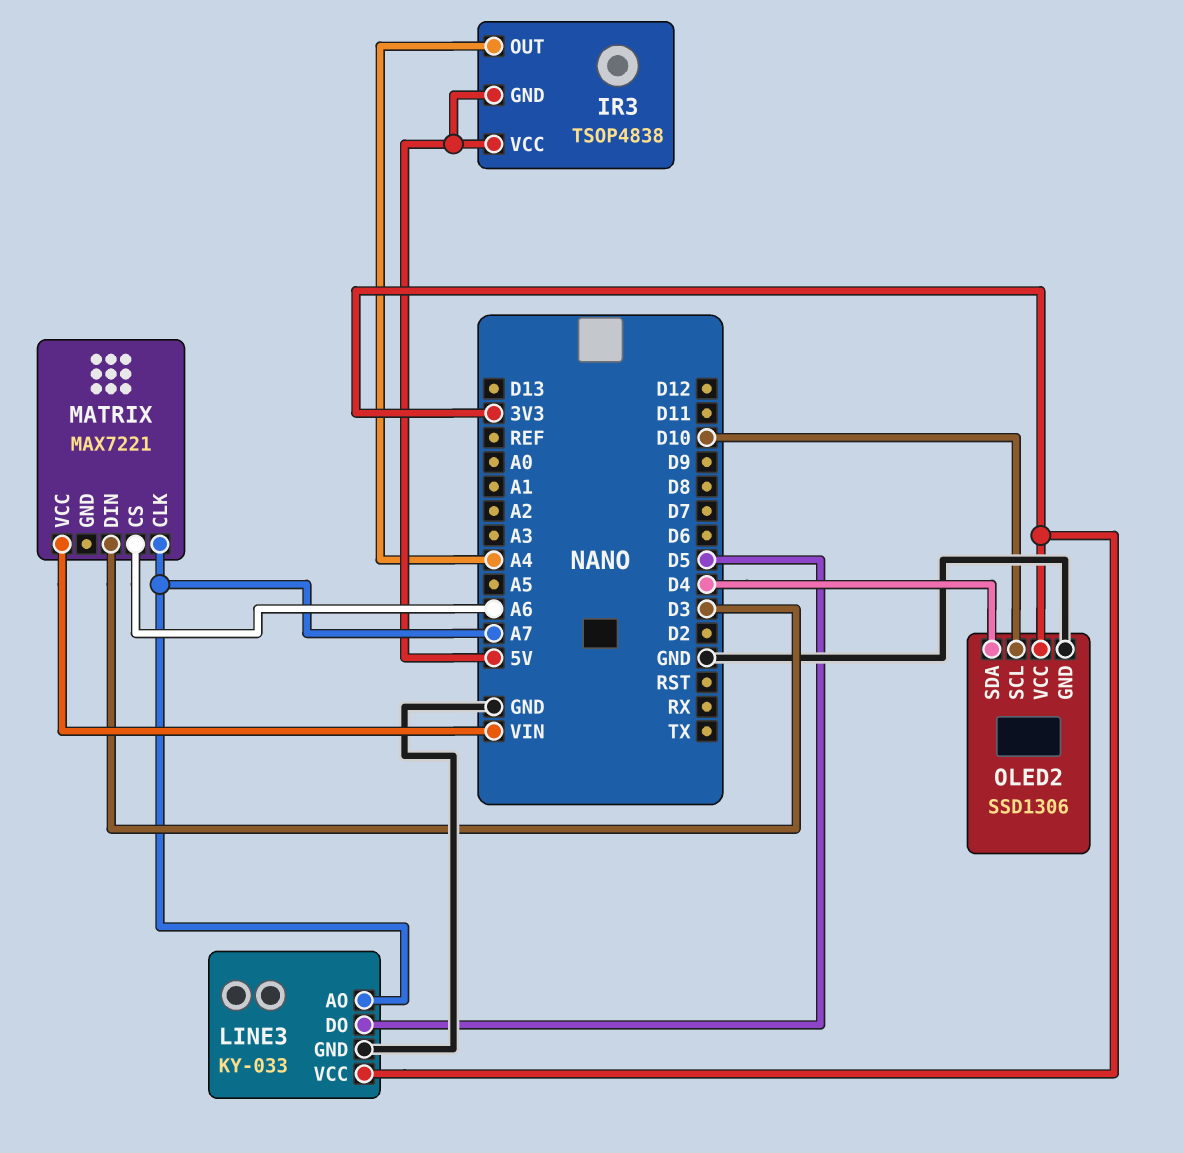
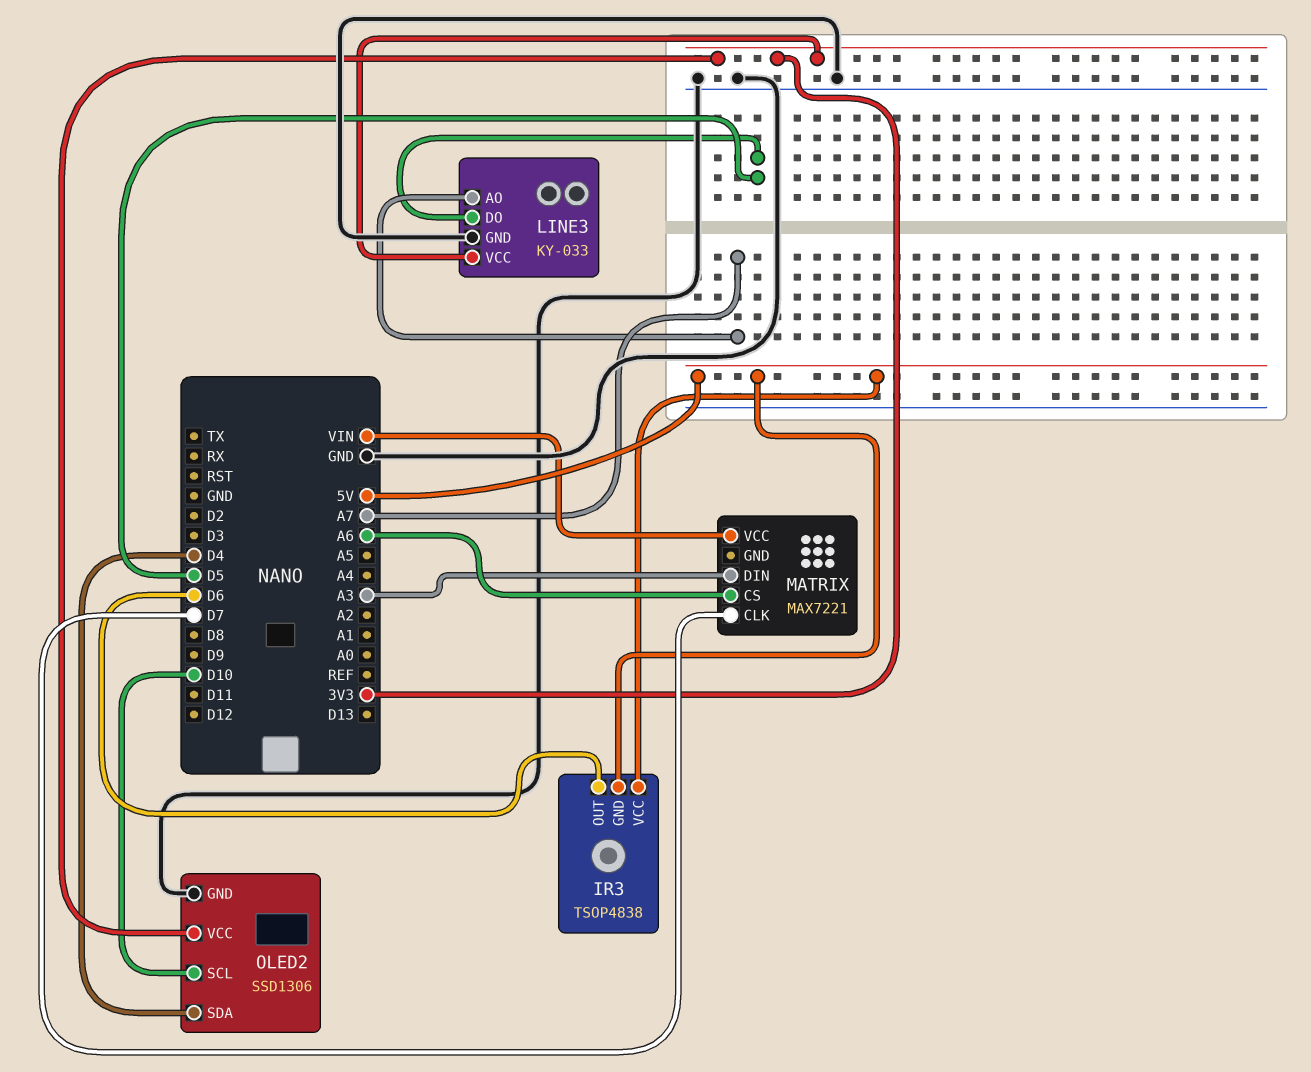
IR3 pin OUT: A4 -> D6
MATRIX pin CLK: A7 -> D7
MATRIX pin DIN: D3 -> A3

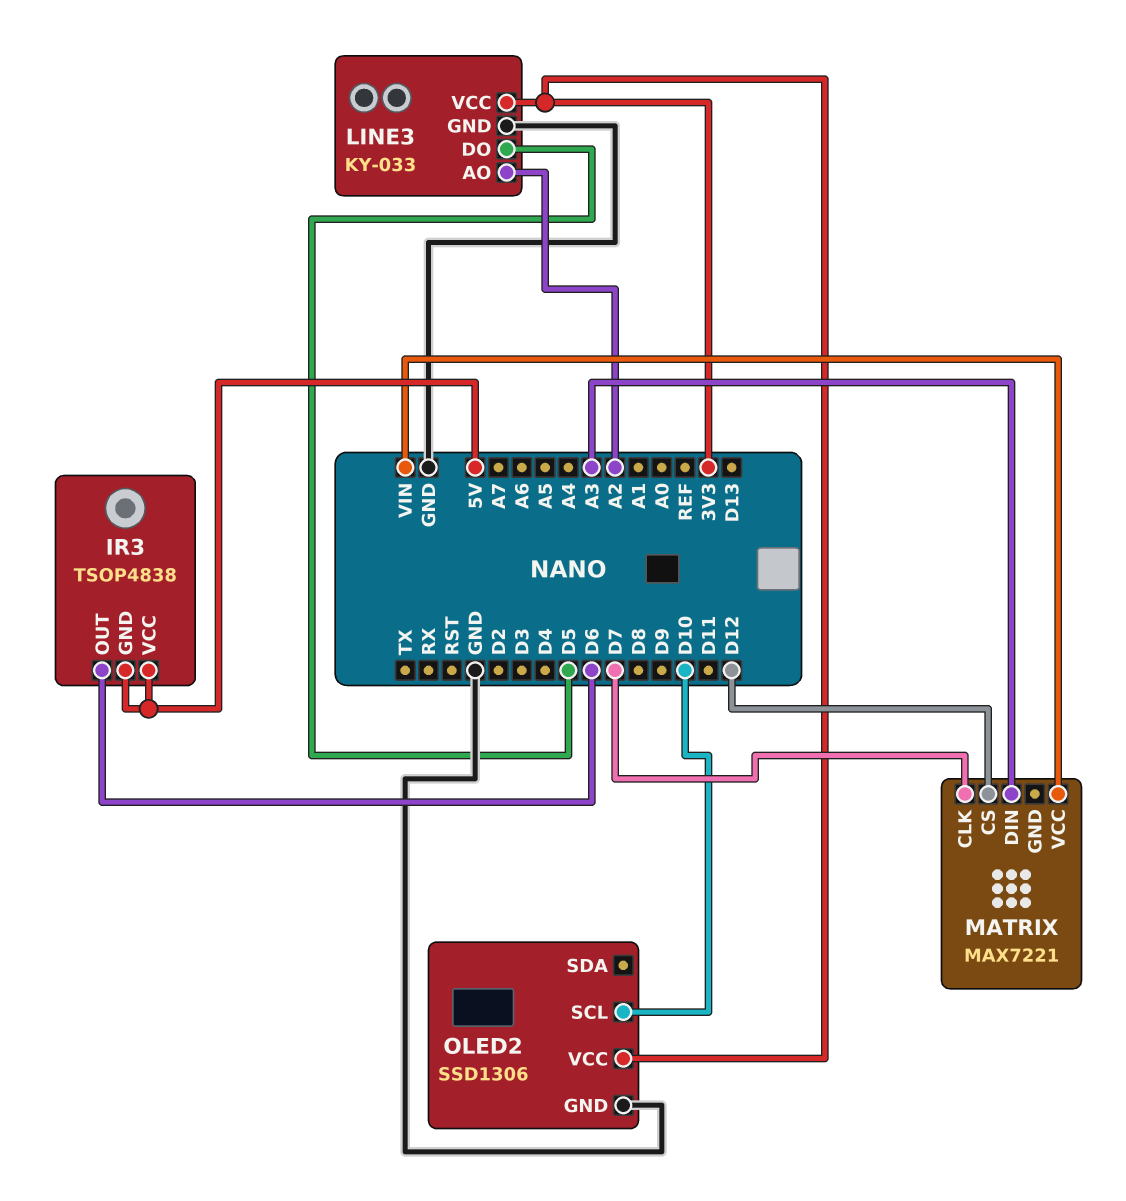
LINE3 pin AO: A7 -> A2
MATRIX pin CS: A6 -> D12
OLED2 pin SDA: D4 -> none

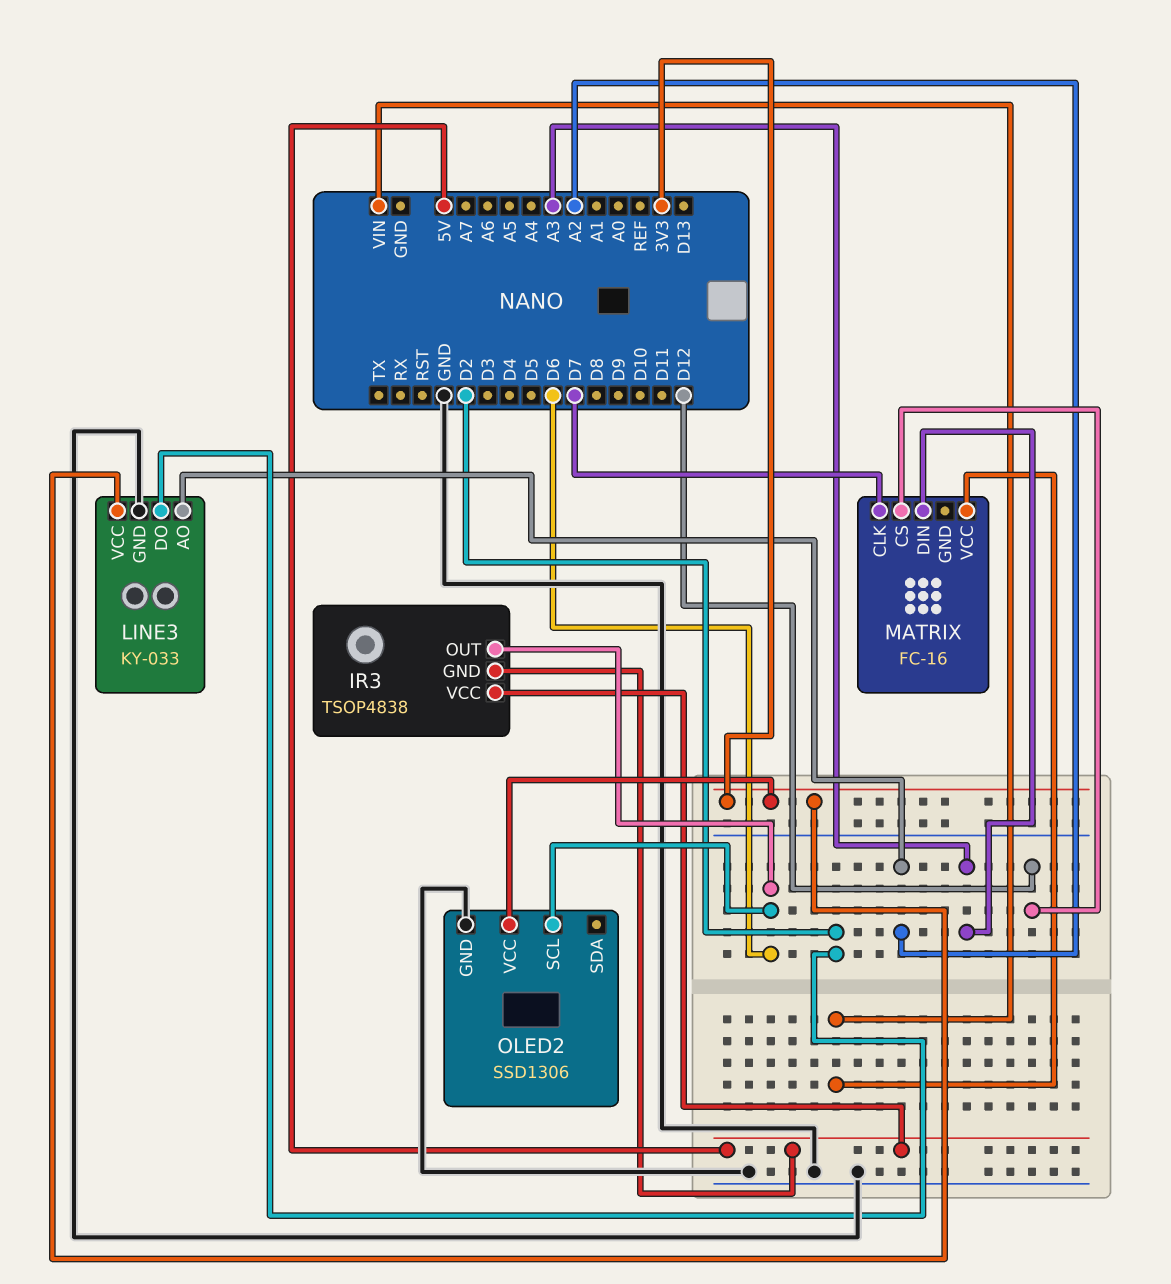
LINE3 pin DO: D5 -> D2
MATRIX: MAX7221 -> FC-16
OLED2 pin SCL: D10 -> D6

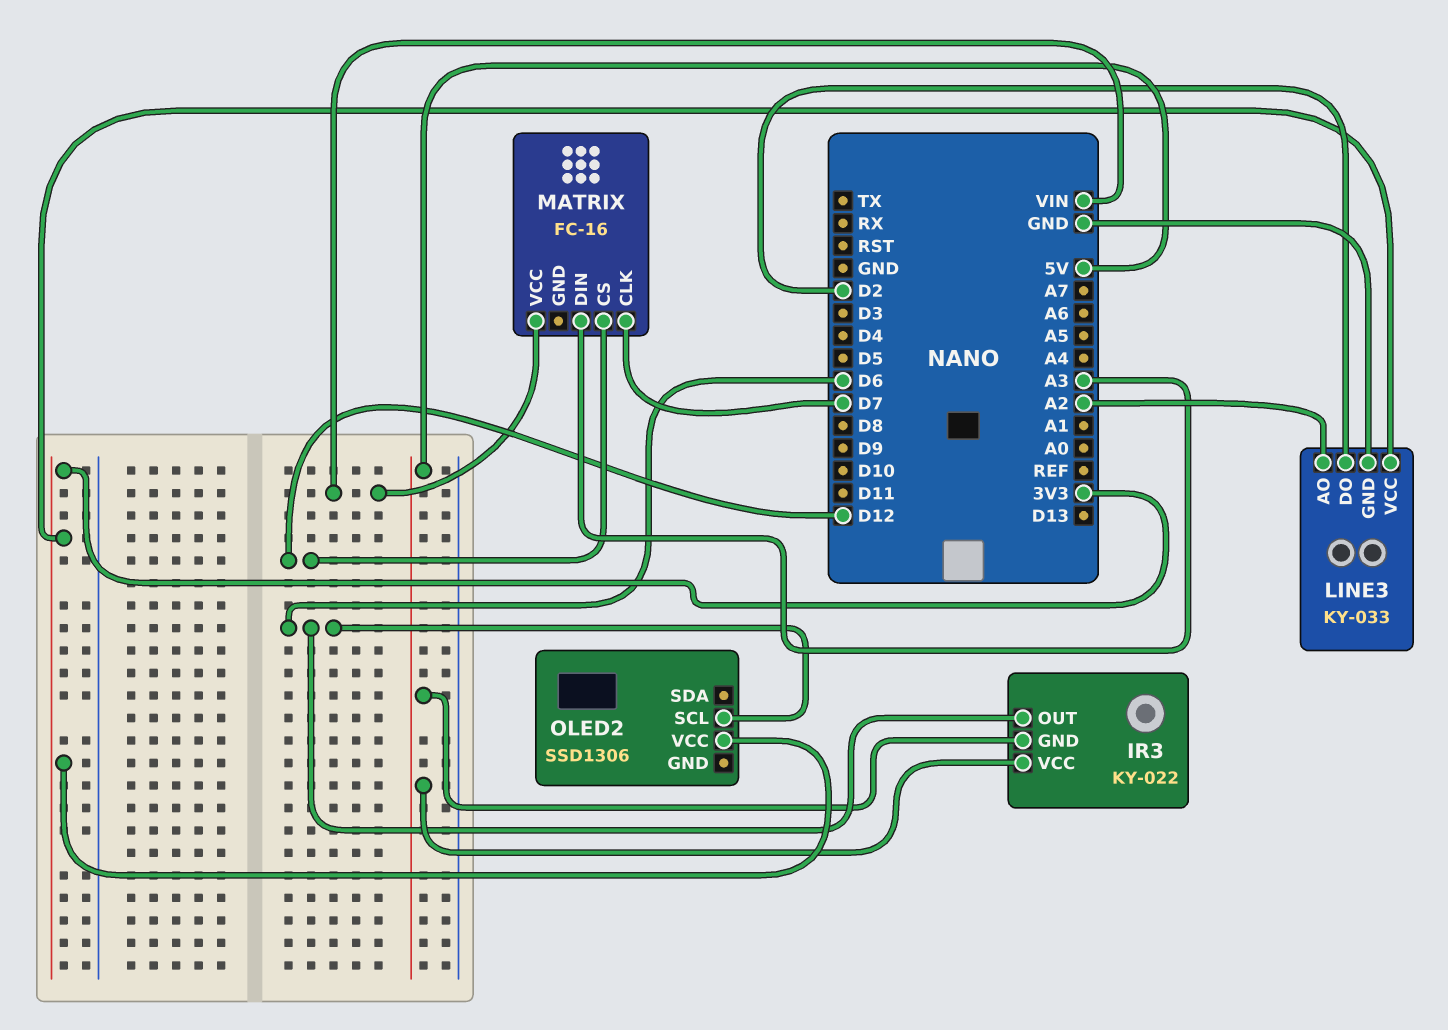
IR3: TSOP4838 -> KY-022
OLED2 pin GND: GND -> none

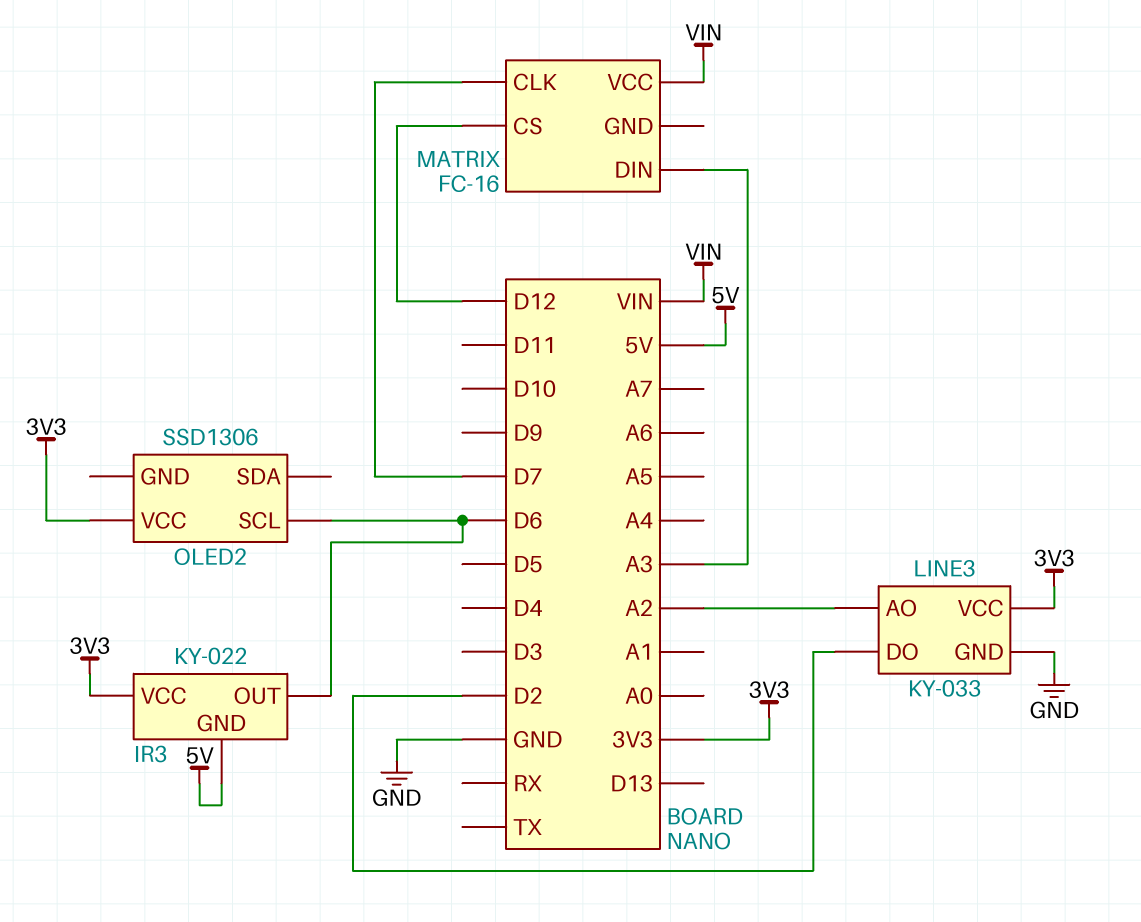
IR3 pin VCC: 5V -> 3V3

